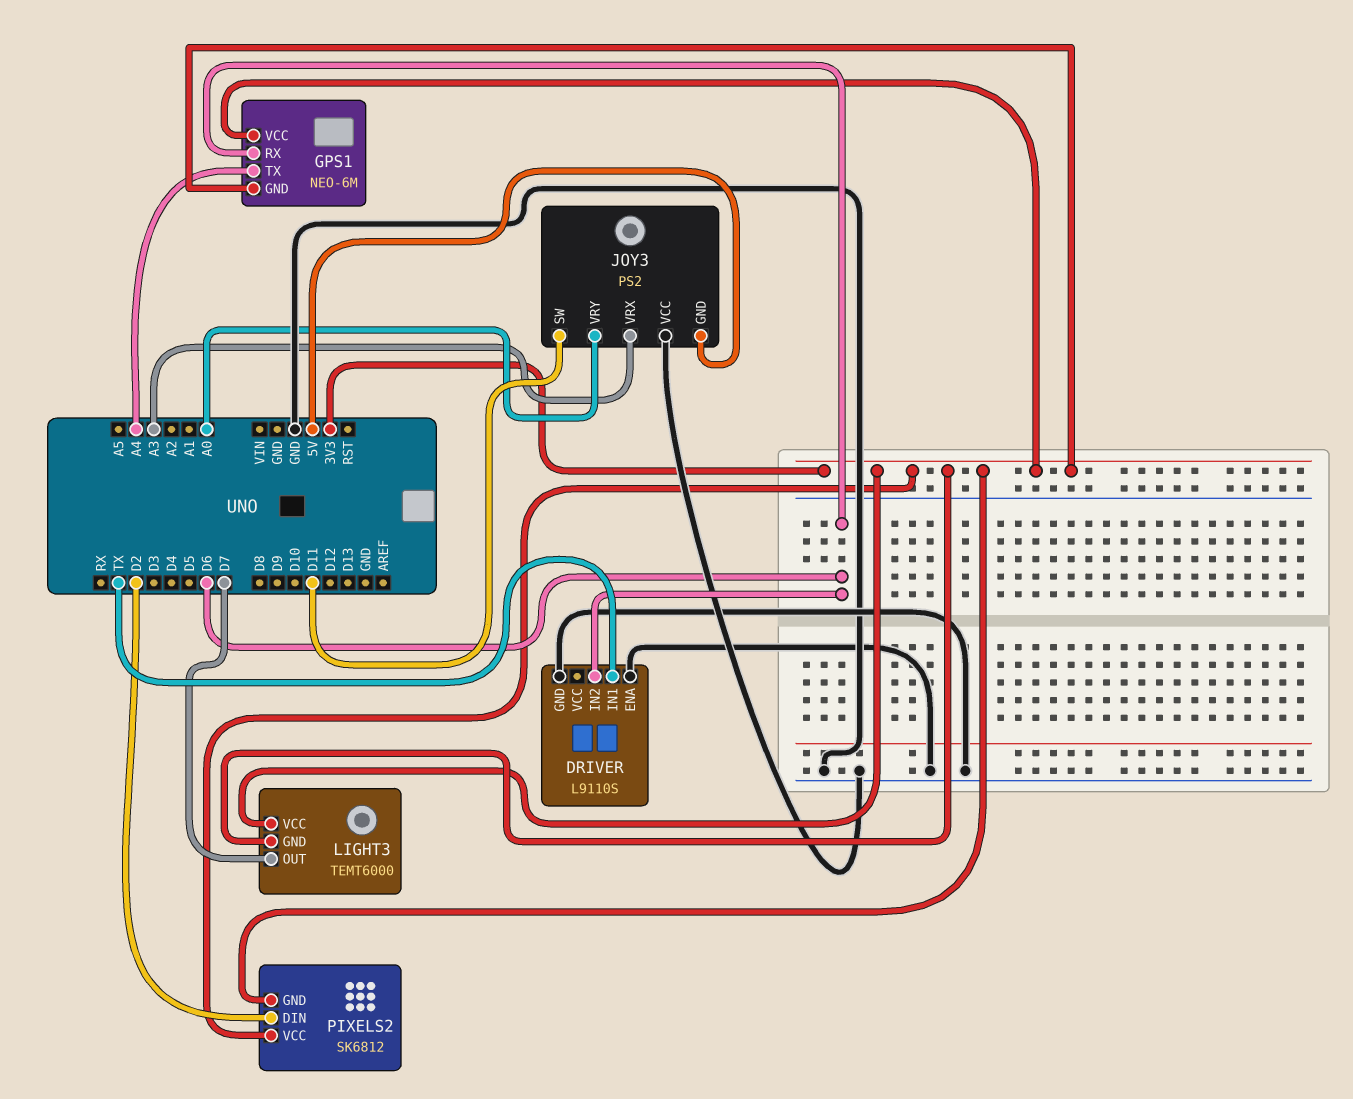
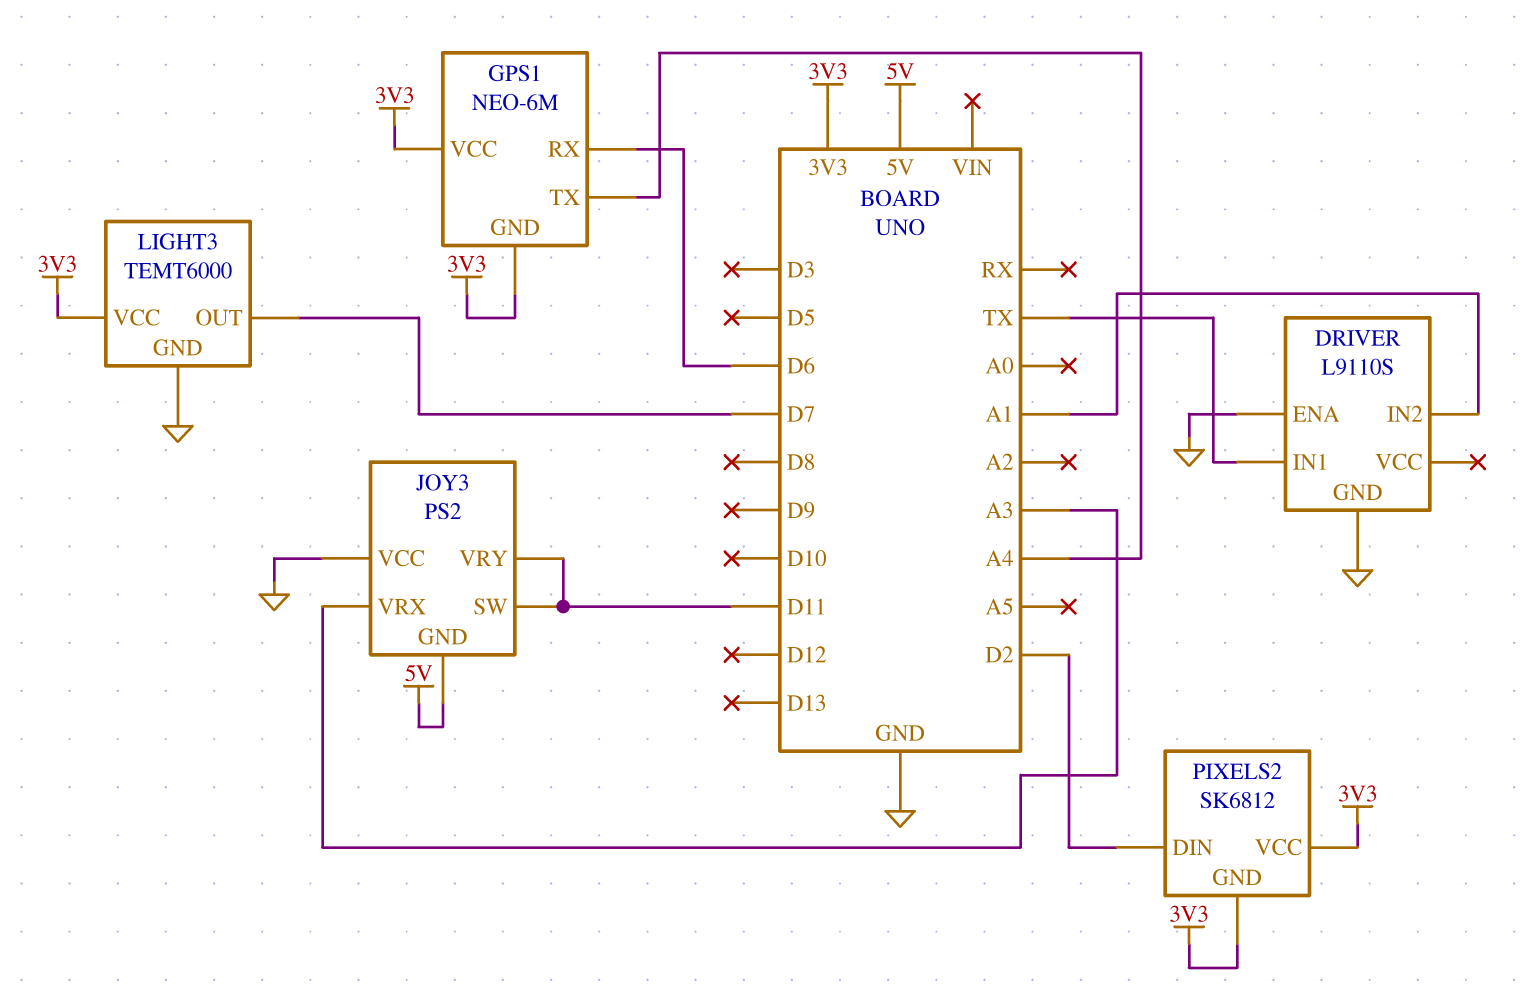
DRIVER pin IN2: D6 -> A1
JOY3 pin VRY: A0 -> D11
LIGHT3 pin GND: 3V3 -> GND

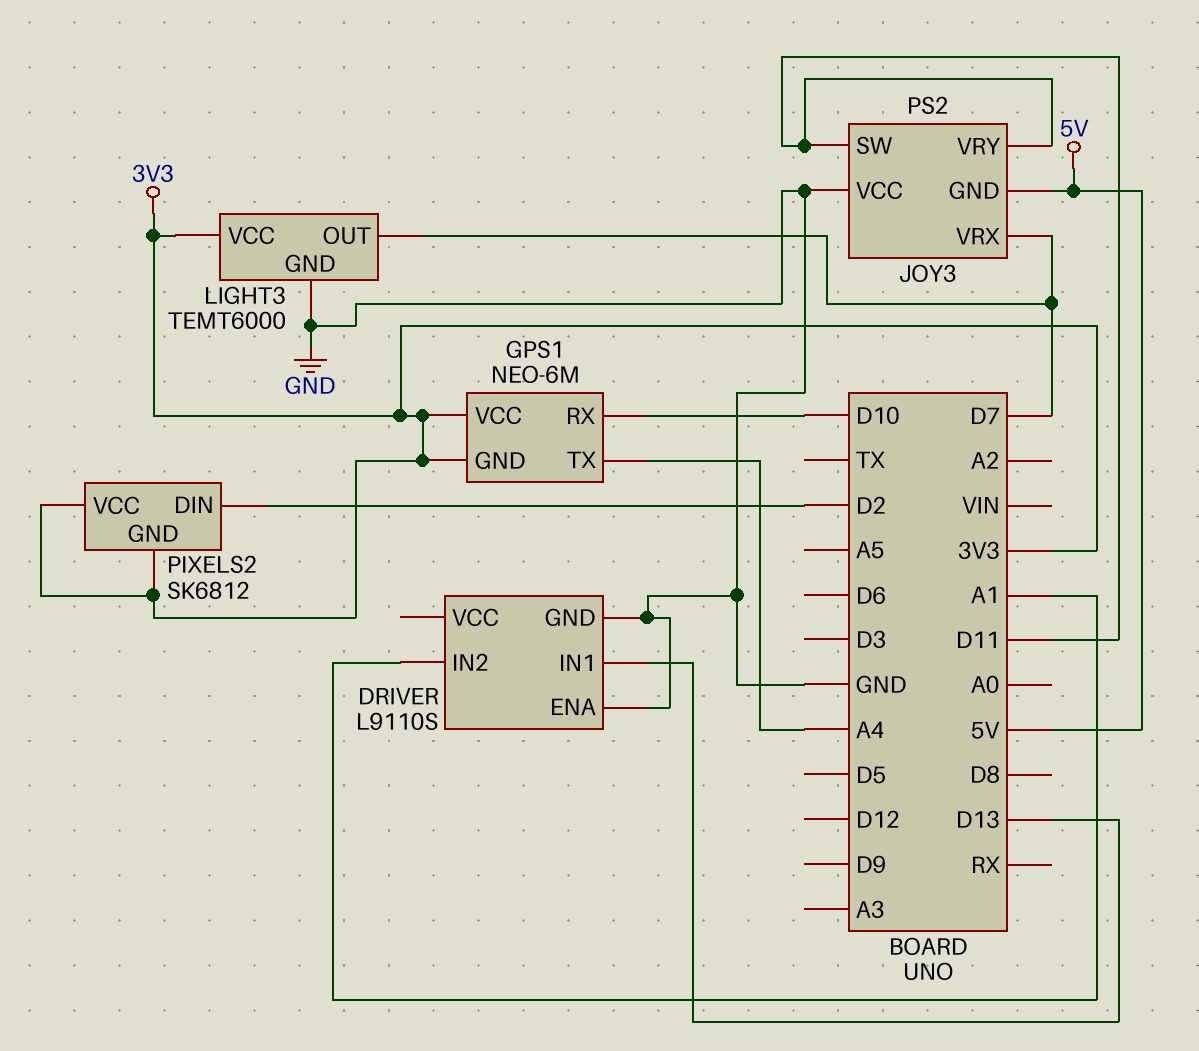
DRIVER pin IN1: TX -> D13
GPS1 pin RX: D6 -> D10
JOY3 pin VRX: A3 -> D7

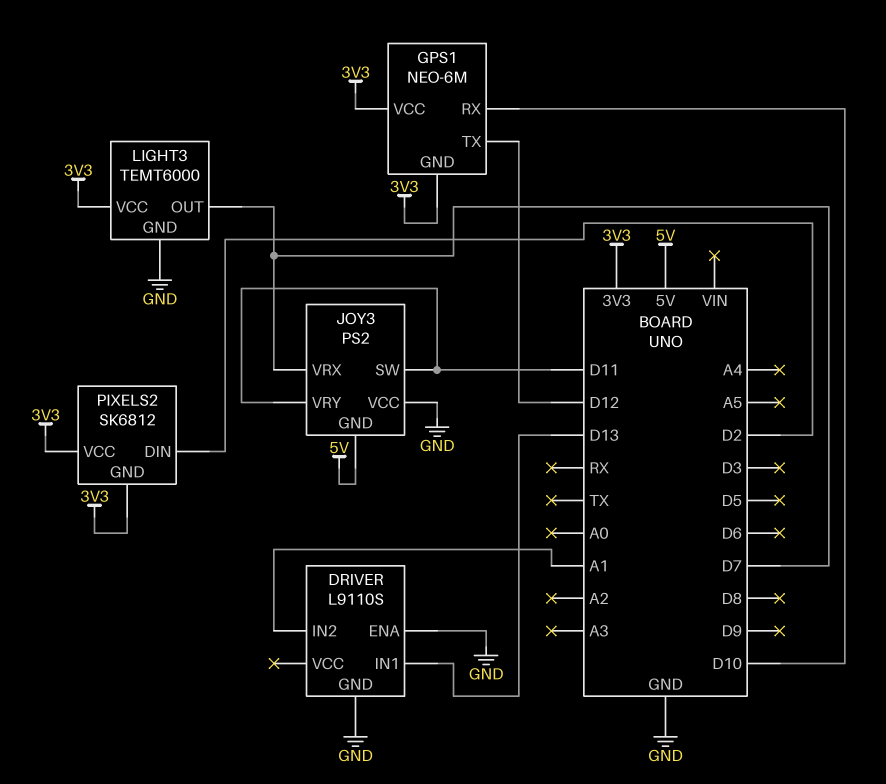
GPS1 pin TX: A4 -> D12

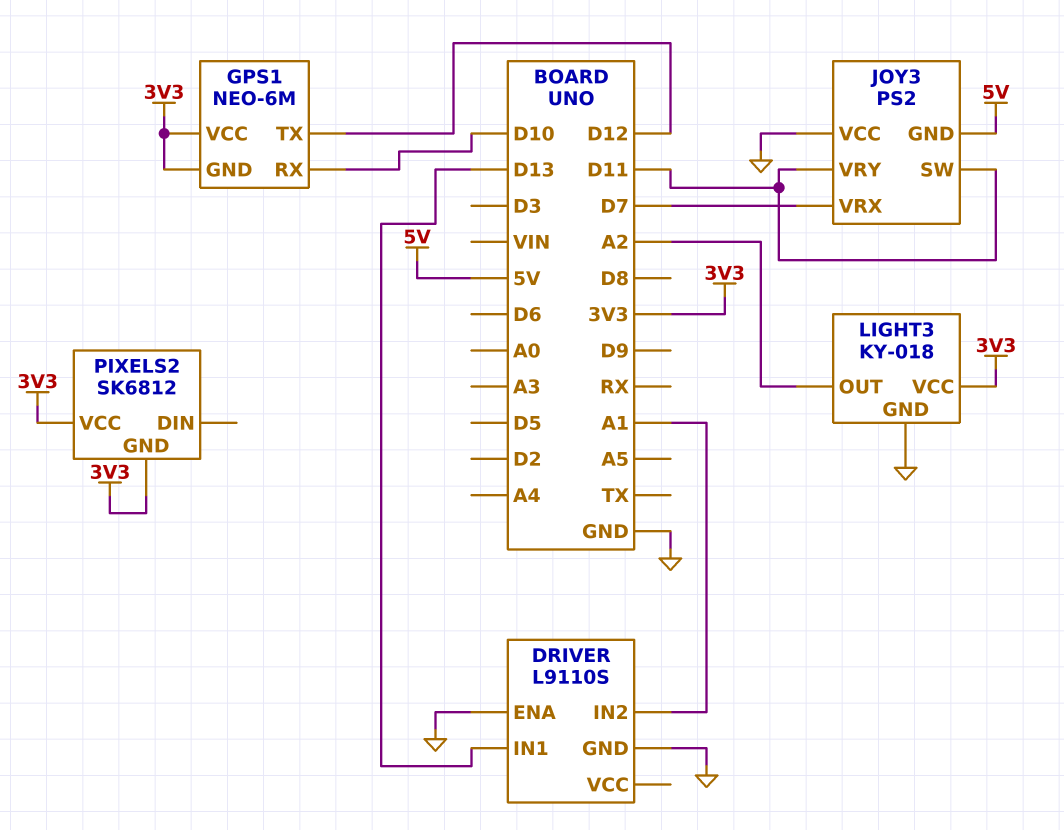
LIGHT3: TEMT6000 -> KY-018
LIGHT3 pin OUT: D7 -> A2
PIXELS2 pin DIN: D2 -> none

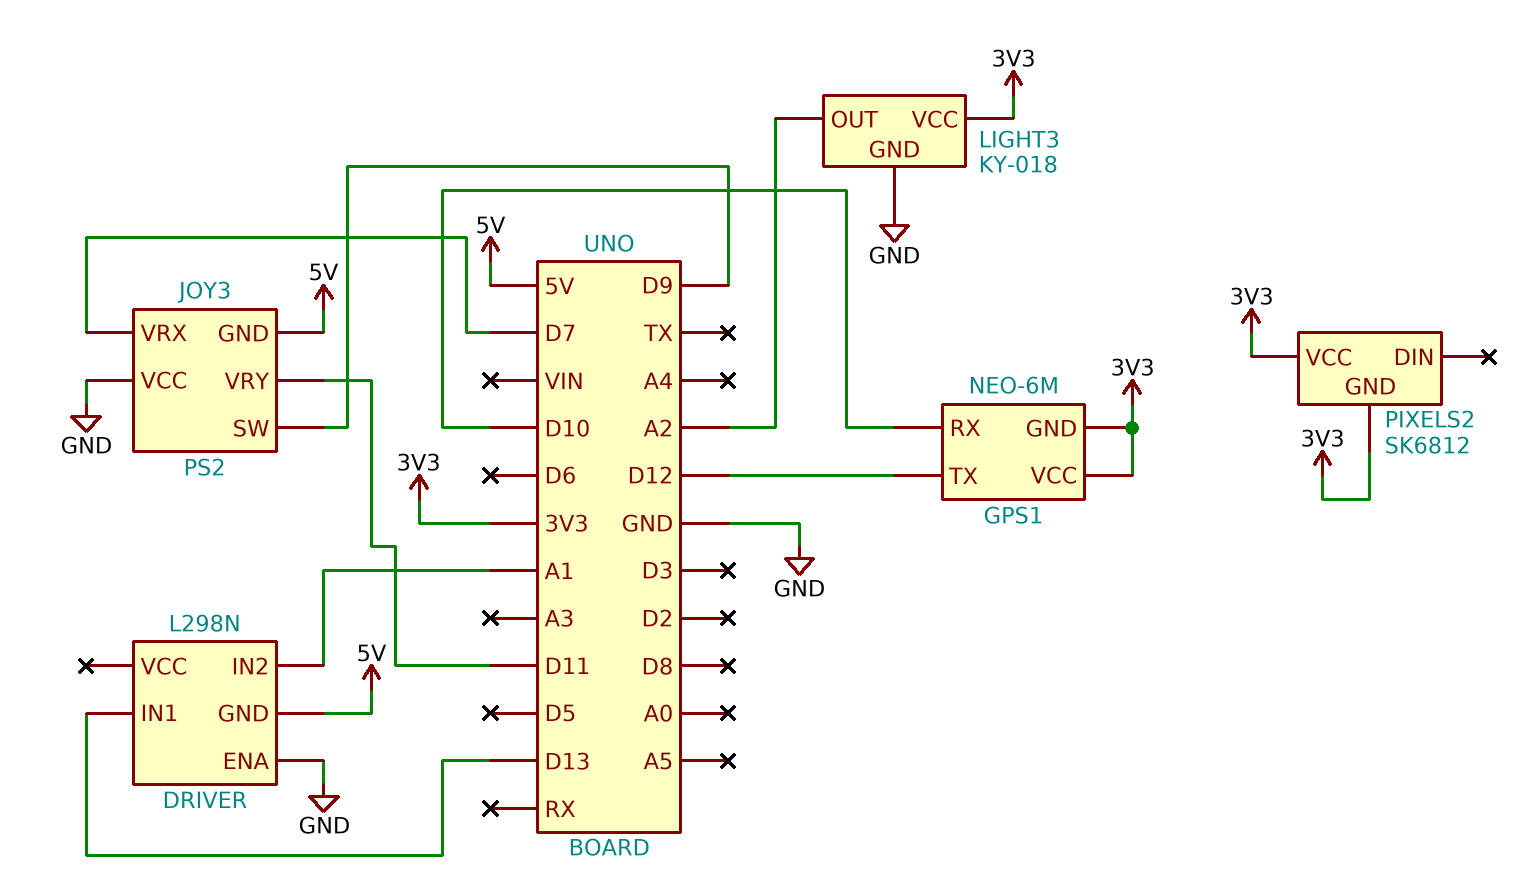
DRIVER: L9110S -> L298N
DRIVER pin GND: GND -> 5V
JOY3 pin SW: D11 -> D9

